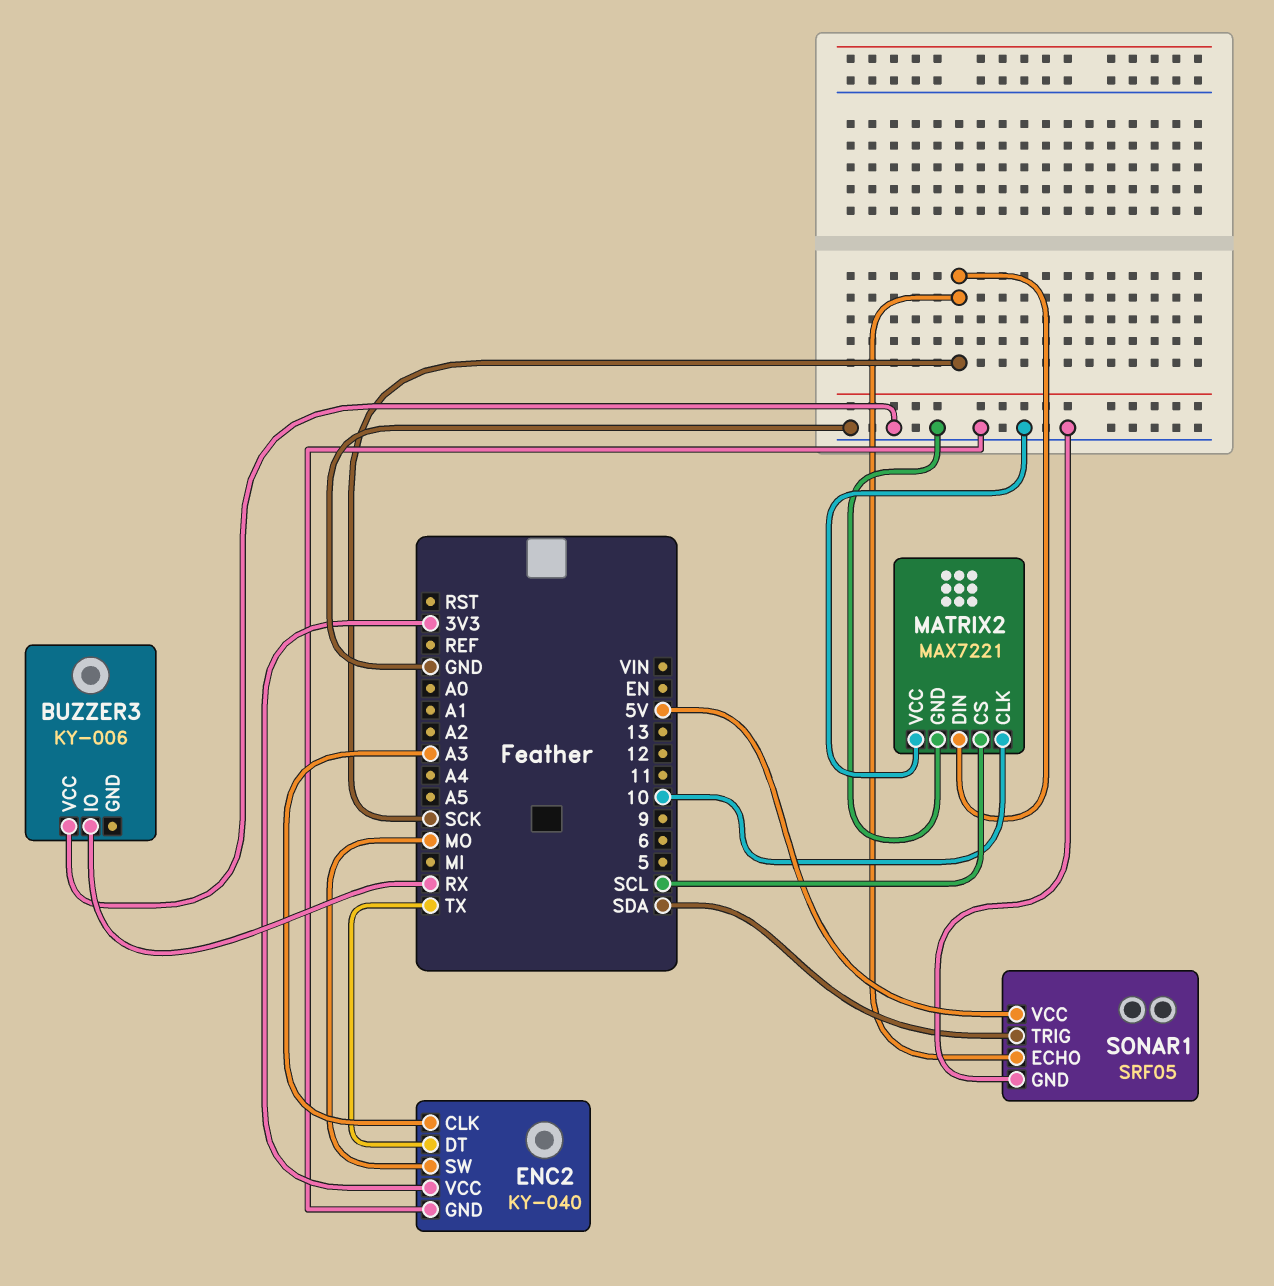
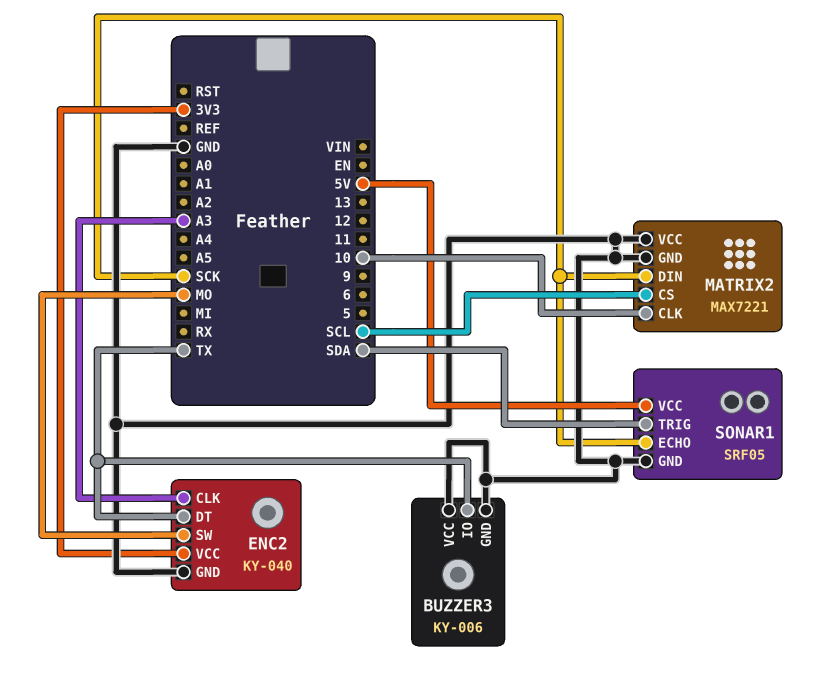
BUZZER3 pin GND: none -> GND
BUZZER3 pin IO: RX -> TX

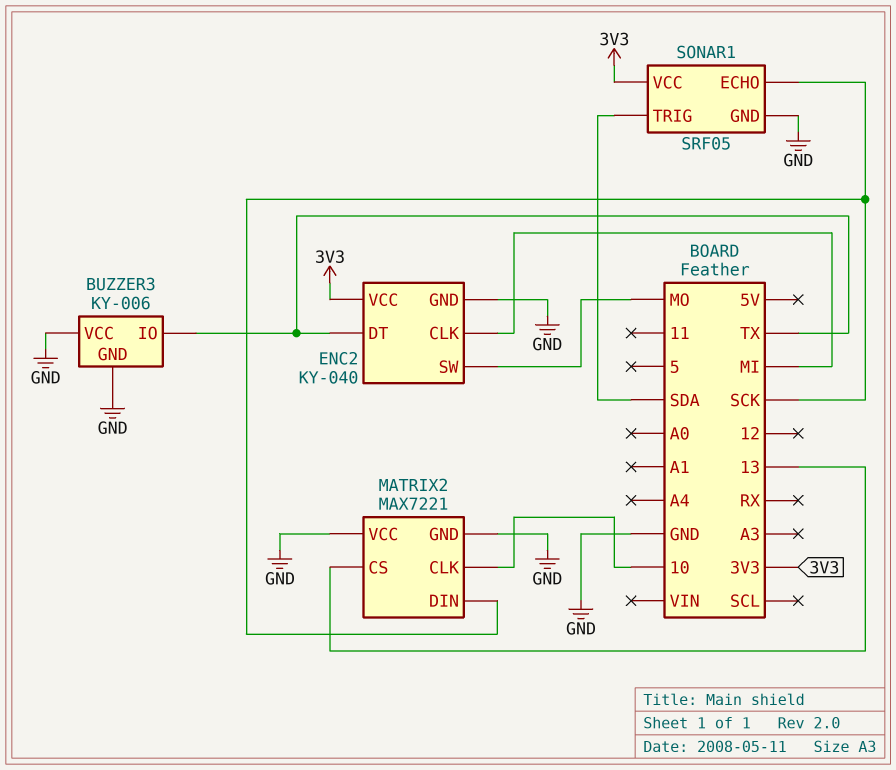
ENC2 pin CLK: A3 -> MI
MATRIX2 pin CS: SCL -> 13
SONAR1 pin VCC: 5V -> 3V3

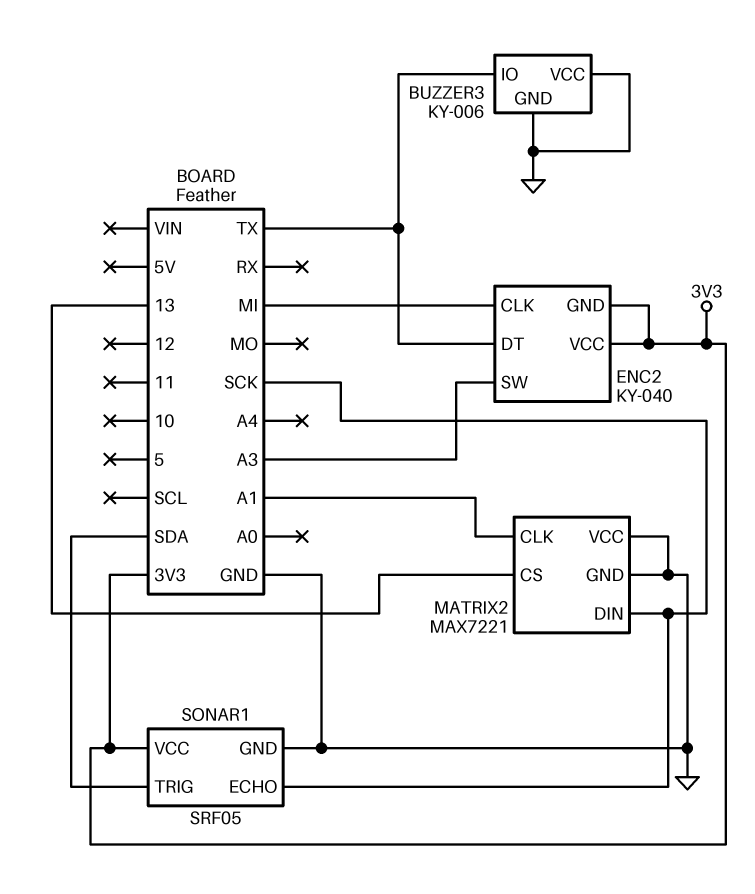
ENC2 pin GND: GND -> 3V3
ENC2 pin SW: MO -> A3
MATRIX2 pin CLK: 10 -> A1

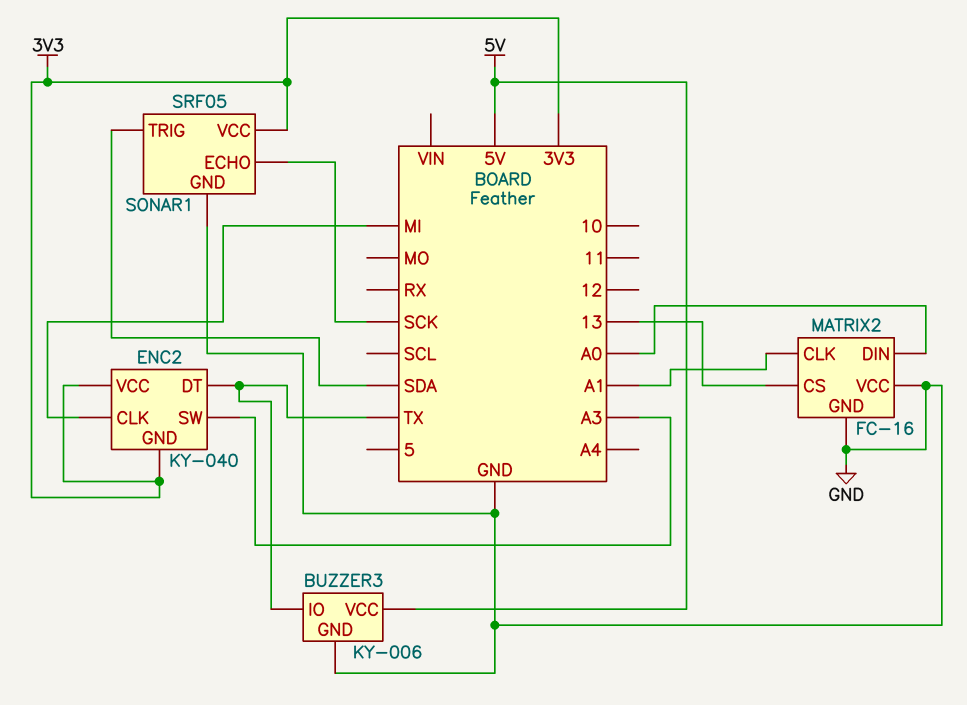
BUZZER3 pin VCC: GND -> 5V
MATRIX2: MAX7221 -> FC-16
MATRIX2 pin DIN: SCK -> A0

